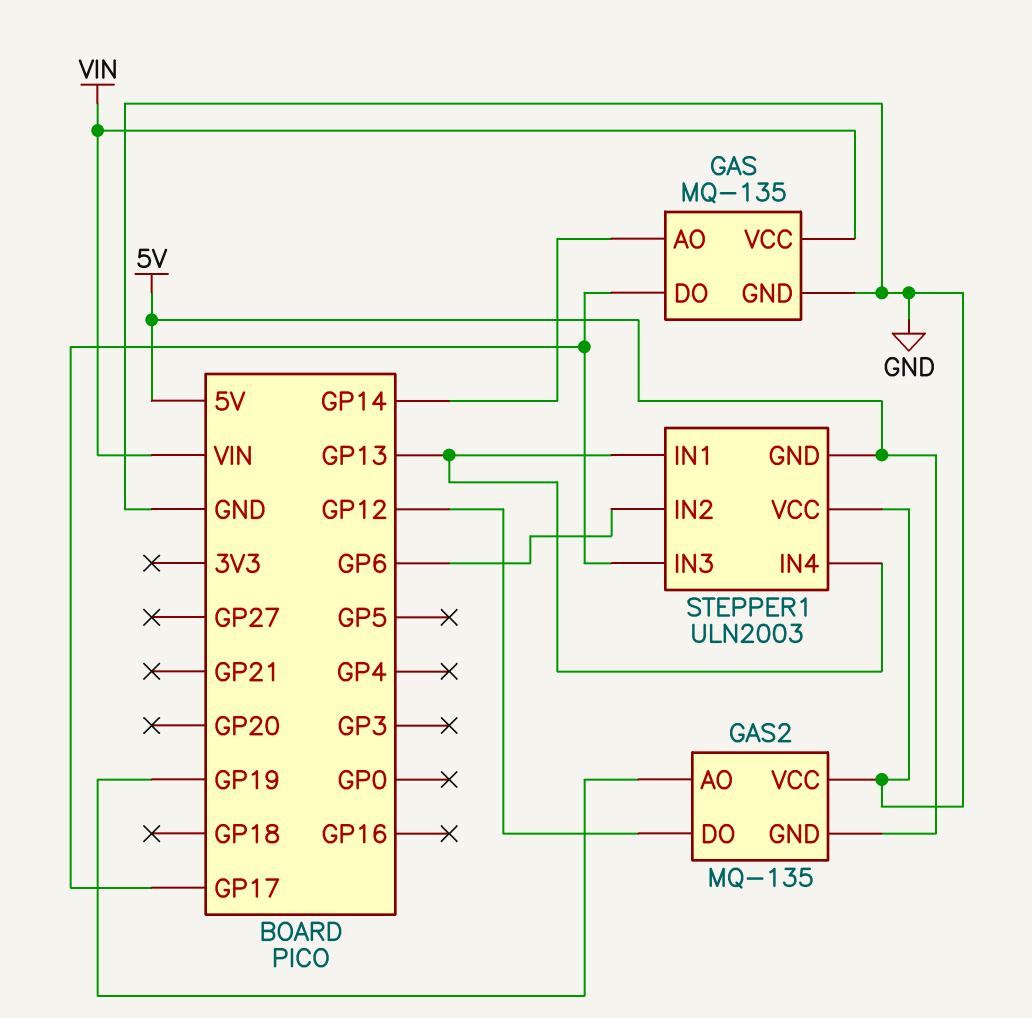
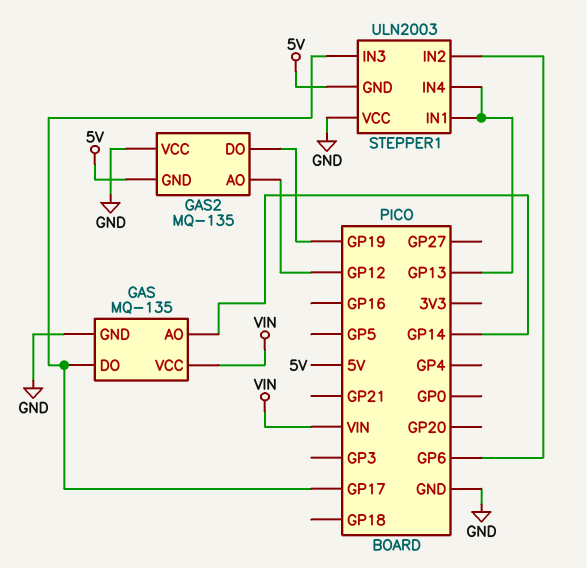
GAS2 pin AO: GP19 -> GP12
GAS2 pin DO: GP12 -> GP19

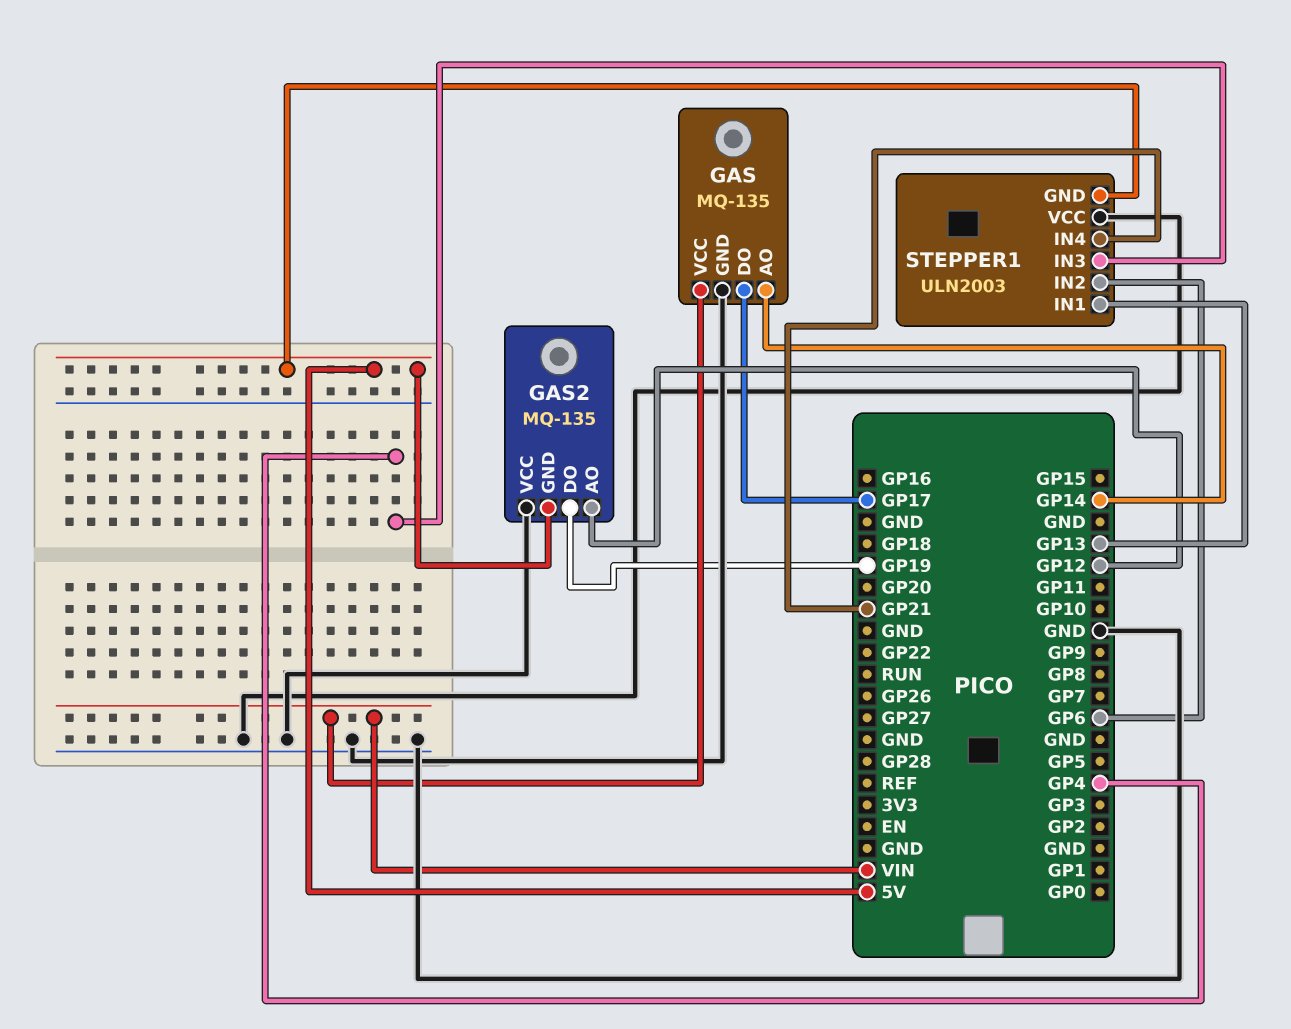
STEPPER1 pin IN3: GP17 -> GP4
STEPPER1 pin IN4: GP13 -> GP21

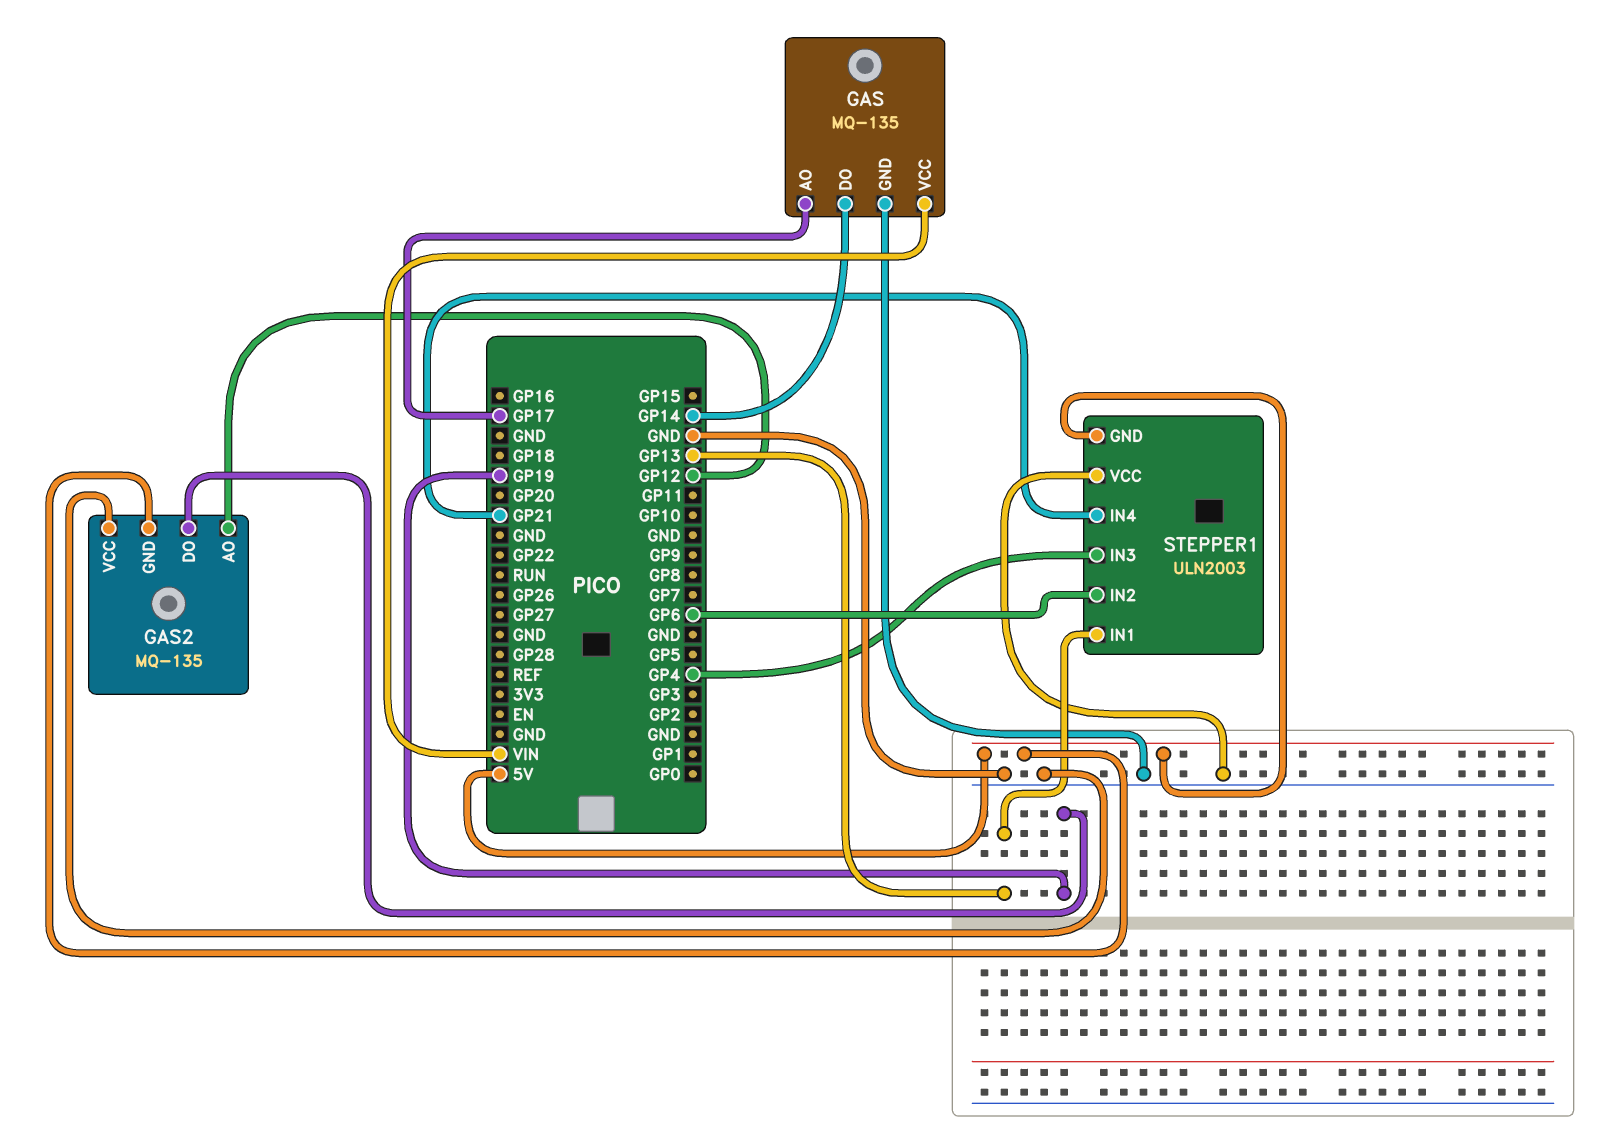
GAS pin AO: GP14 -> GP17
GAS pin DO: GP17 -> GP14

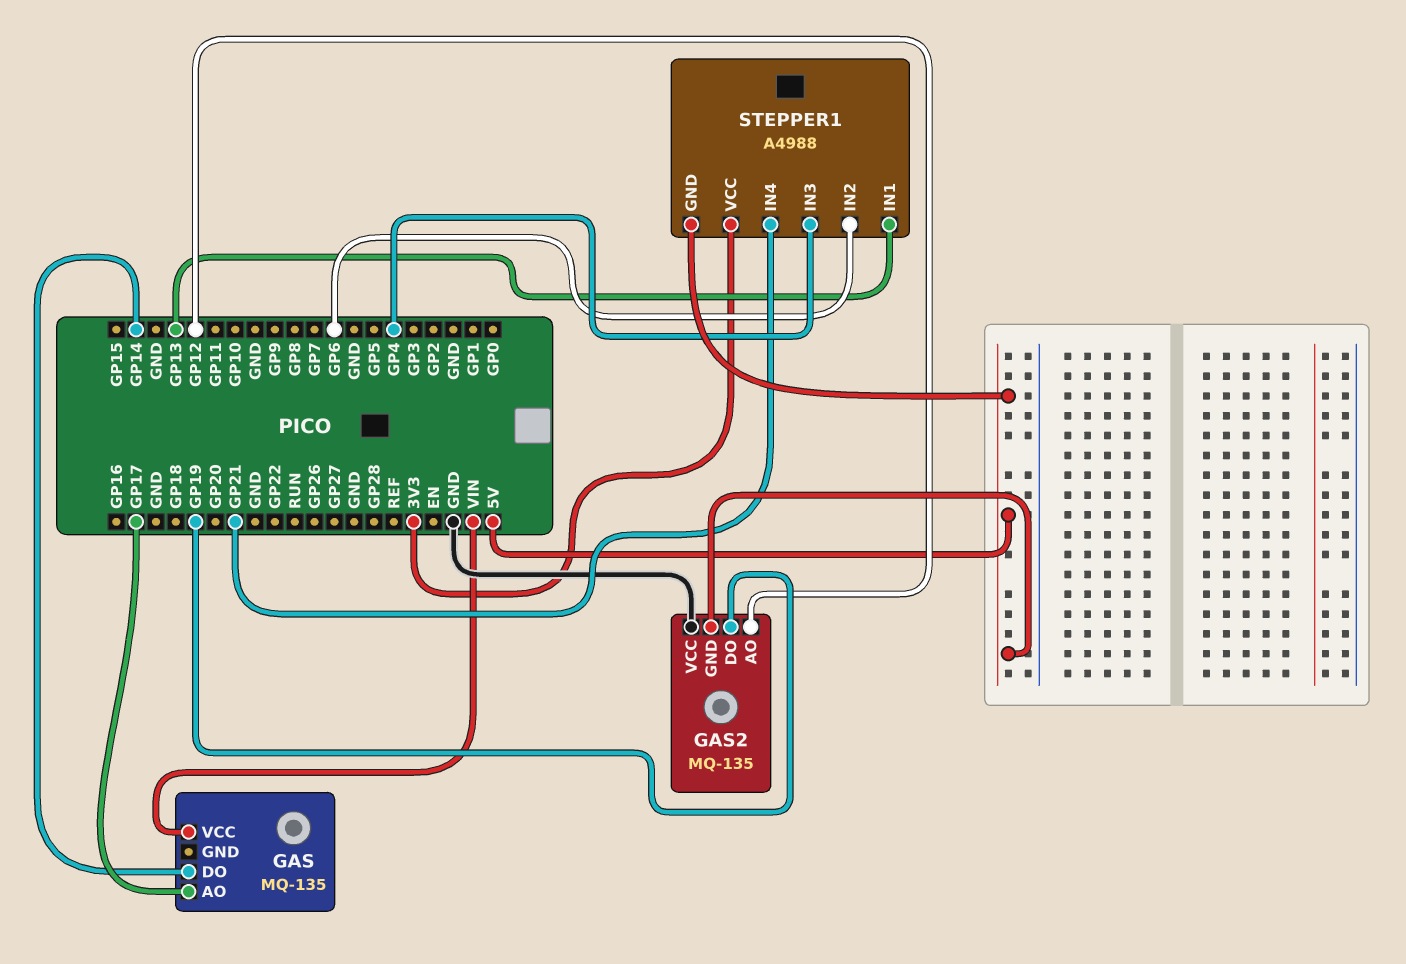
GAS pin GND: GND -> none
STEPPER1: ULN2003 -> A4988
STEPPER1 pin VCC: GND -> 3V3

